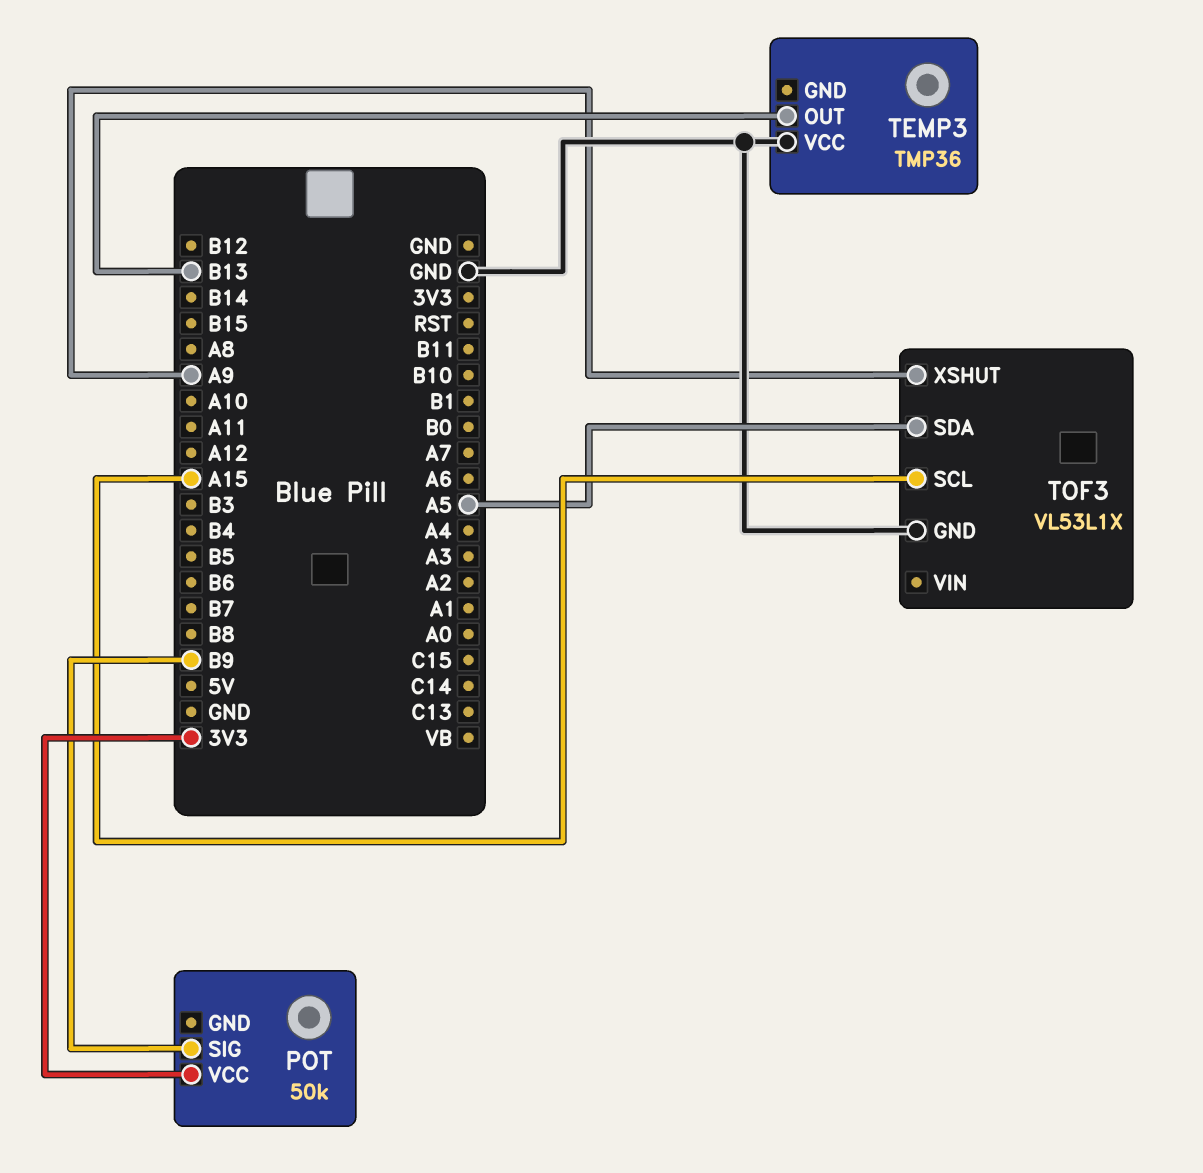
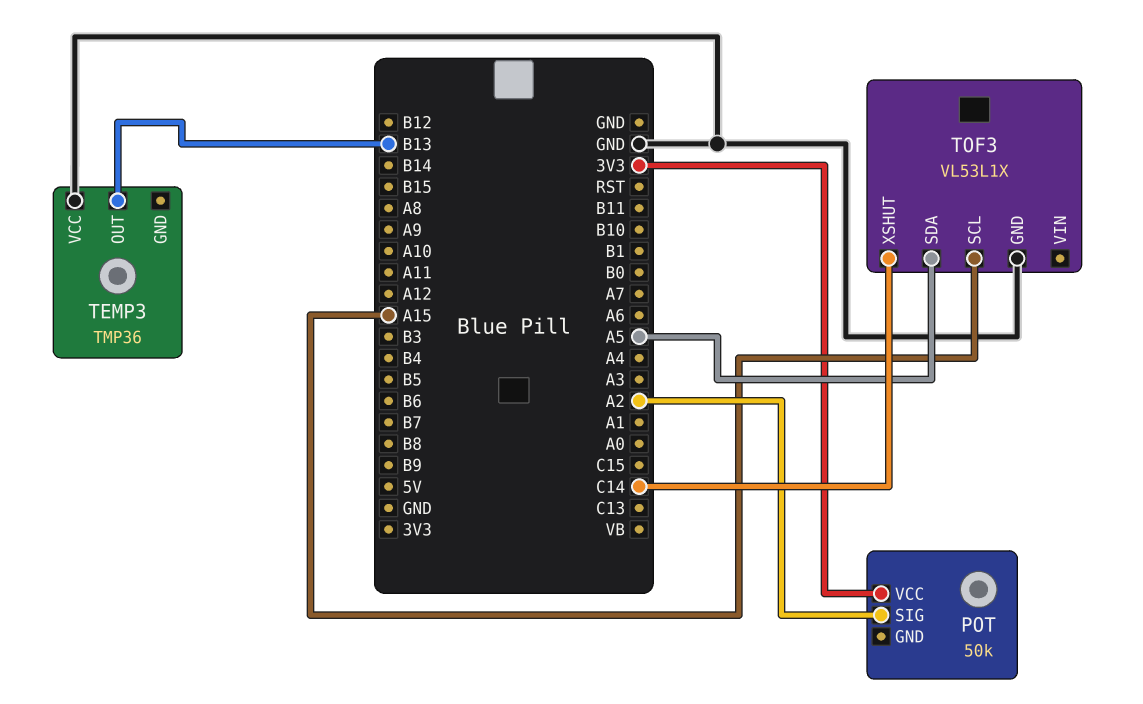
POT pin SIG: B9 -> A2
TOF3 pin XSHUT: A9 -> C14

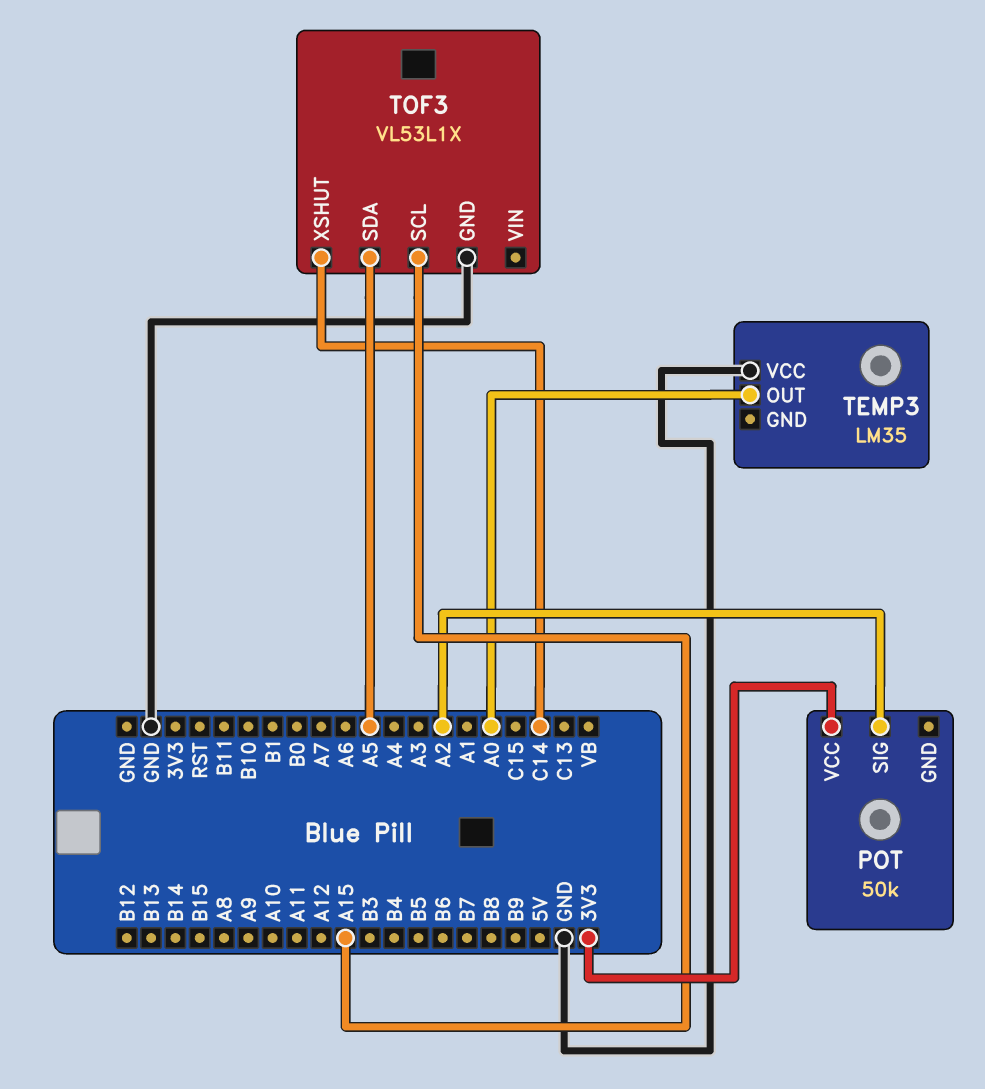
TEMP3: TMP36 -> LM35
TEMP3 pin OUT: B13 -> A0

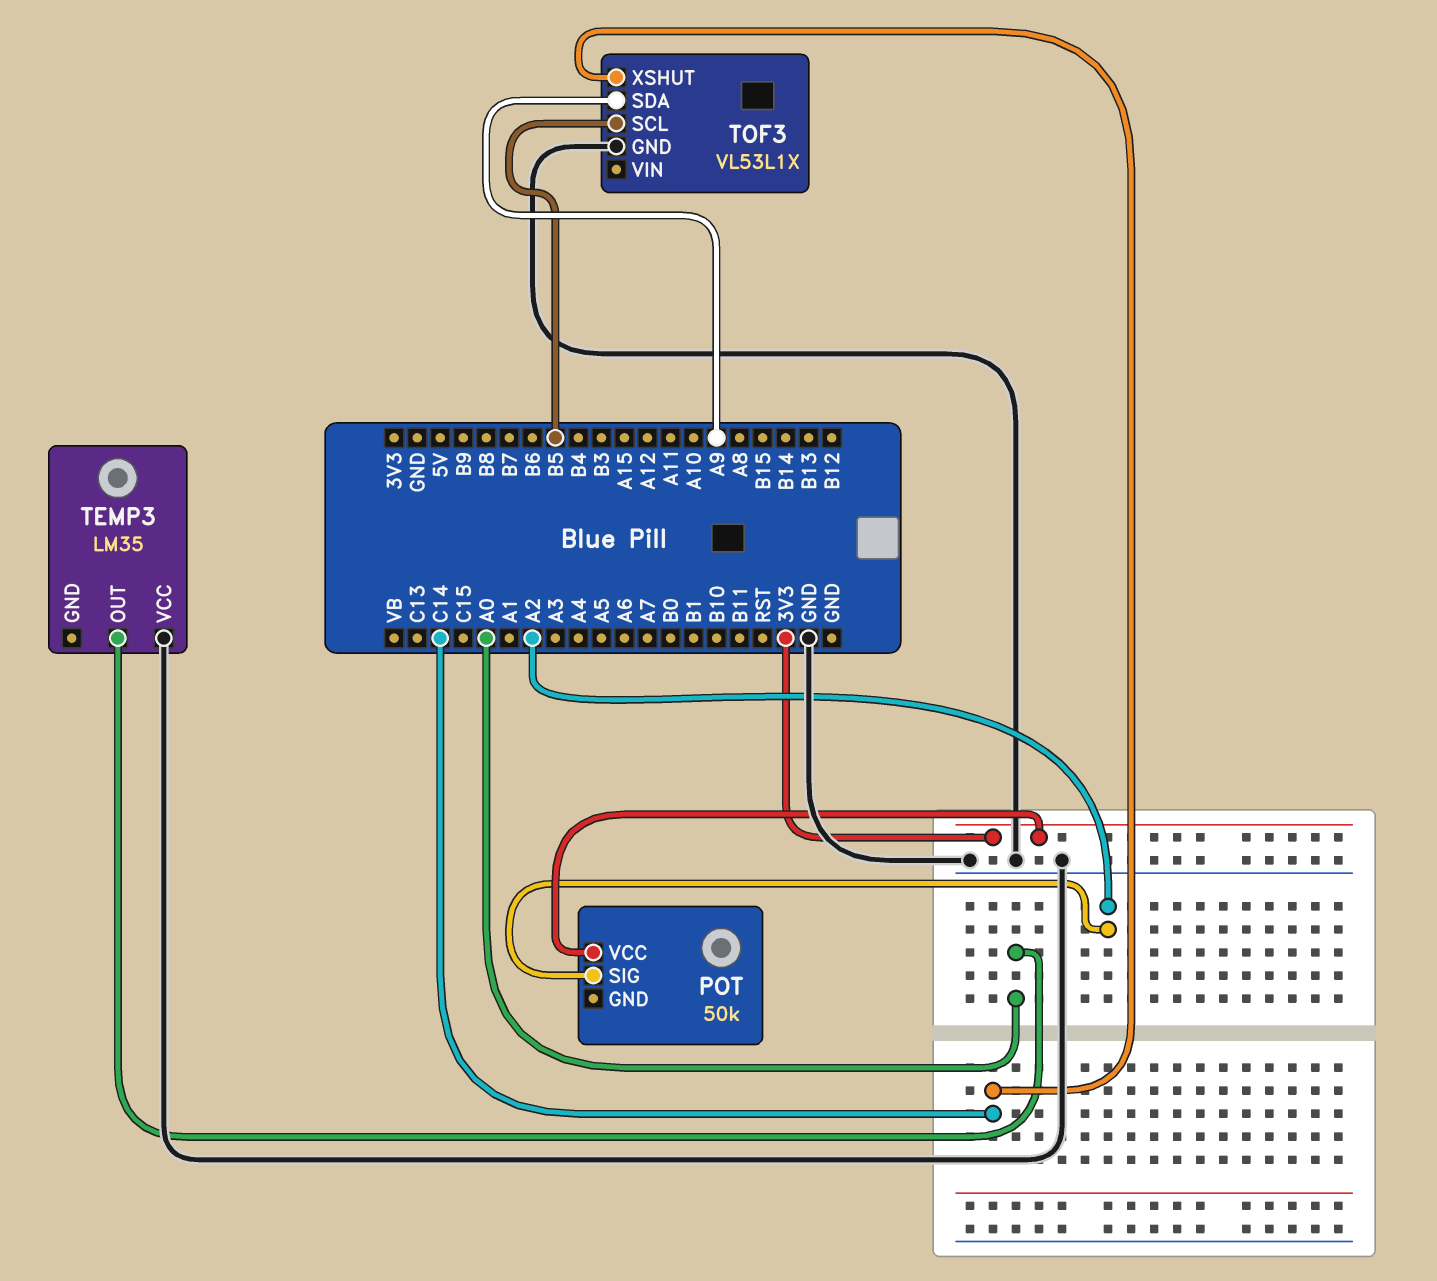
TOF3 pin SCL: A15 -> B5
TOF3 pin SDA: A5 -> A9

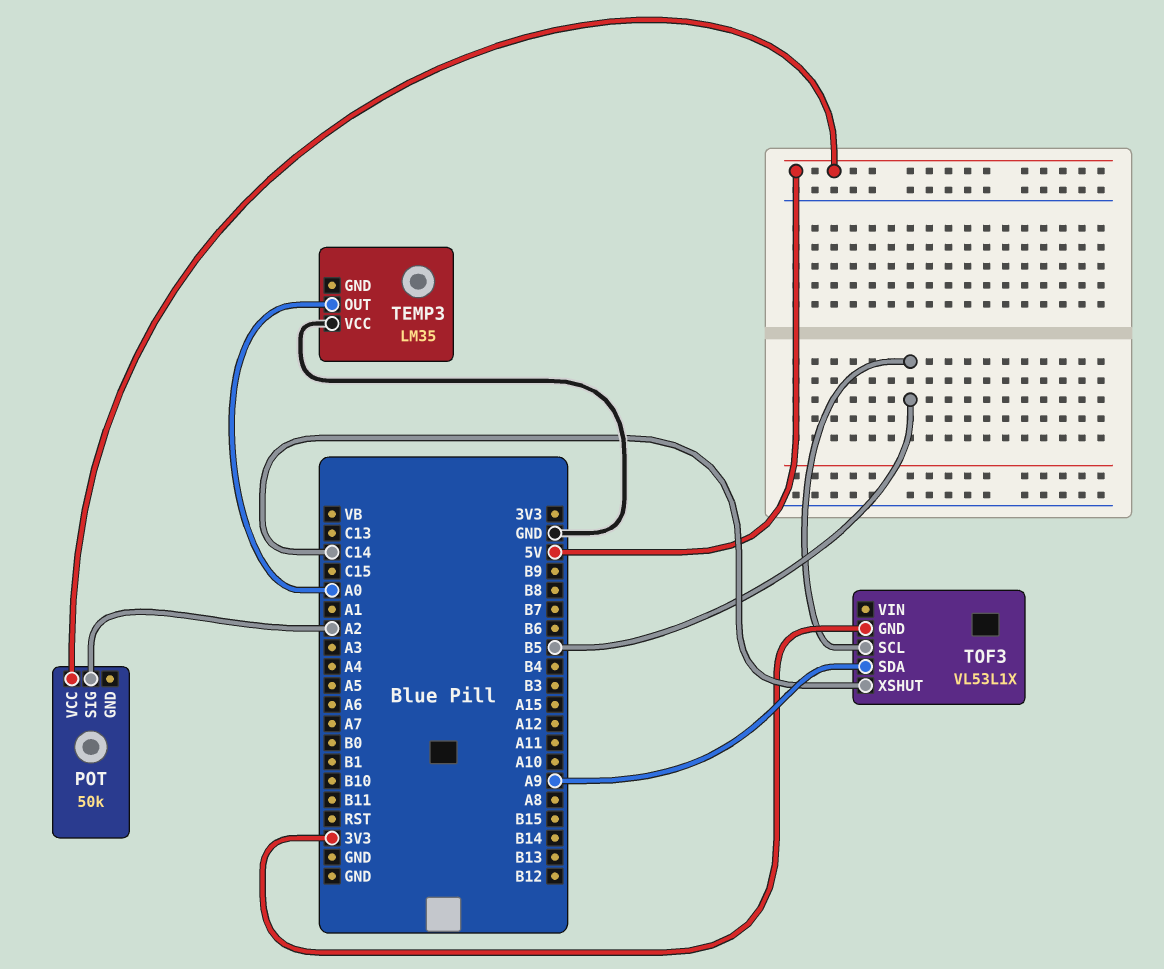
POT pin VCC: 3V3 -> 5V
TOF3 pin GND: GND -> 3V3

